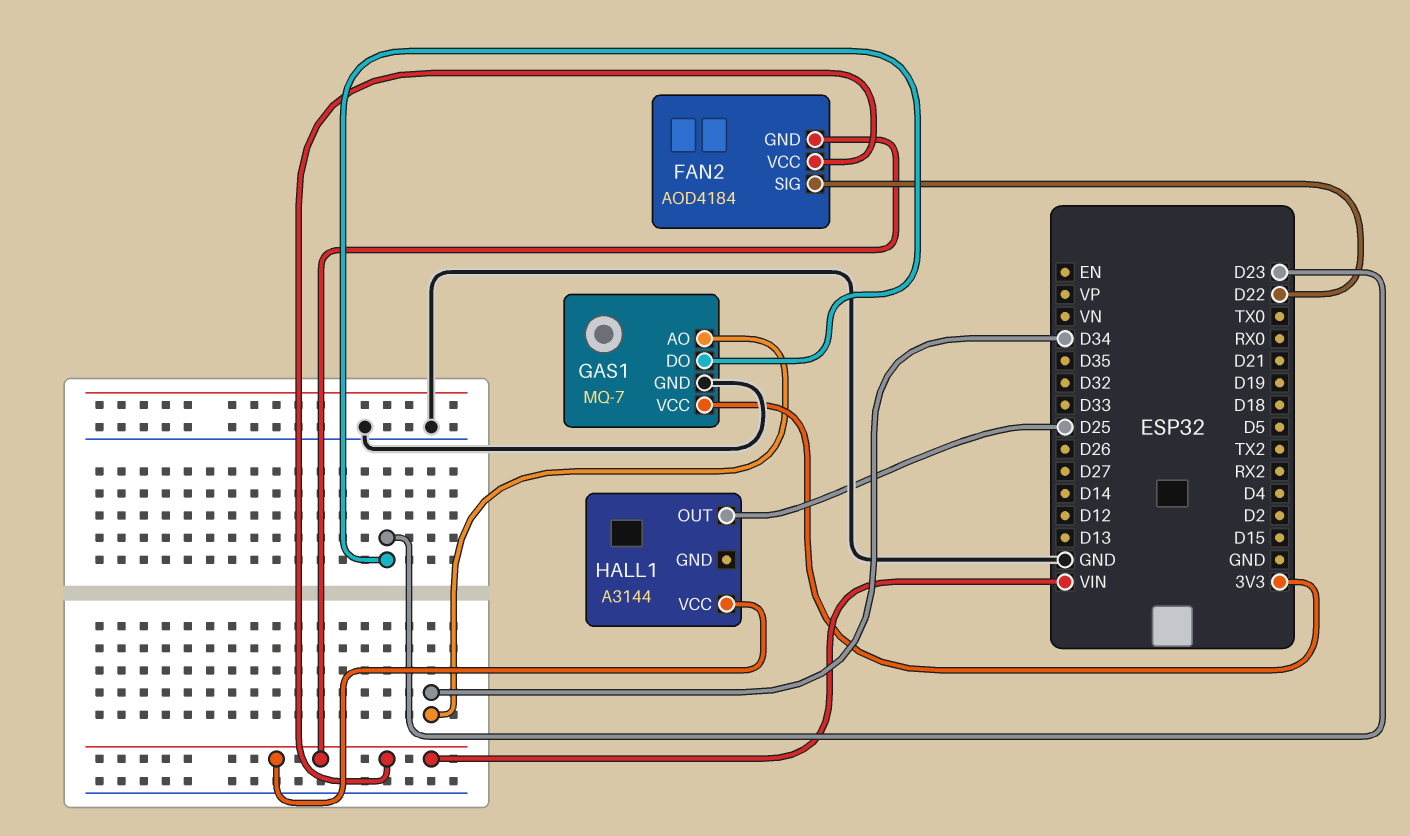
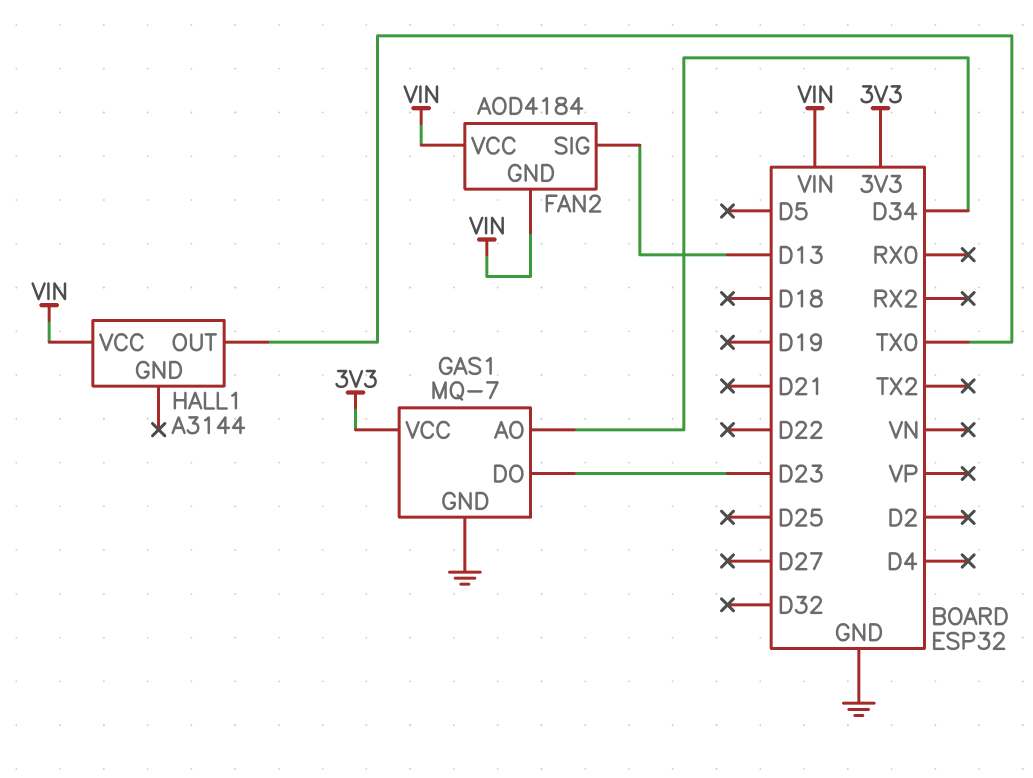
FAN2 pin SIG: D22 -> D13
HALL1 pin OUT: D25 -> TX0

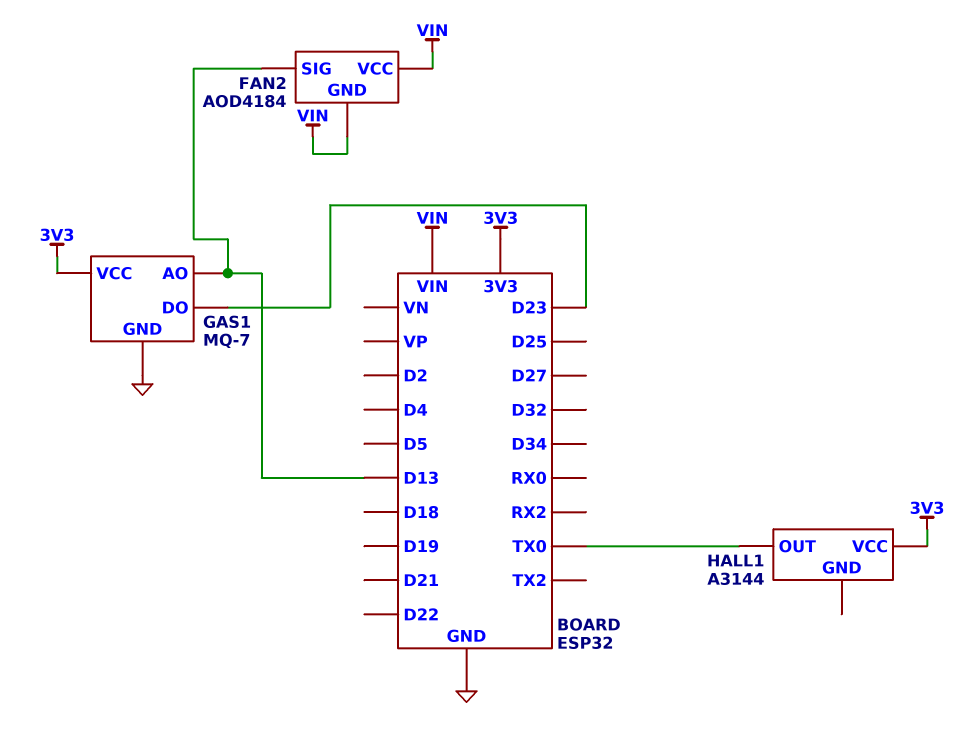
GAS1 pin AO: D34 -> D13
HALL1 pin VCC: VIN -> 3V3

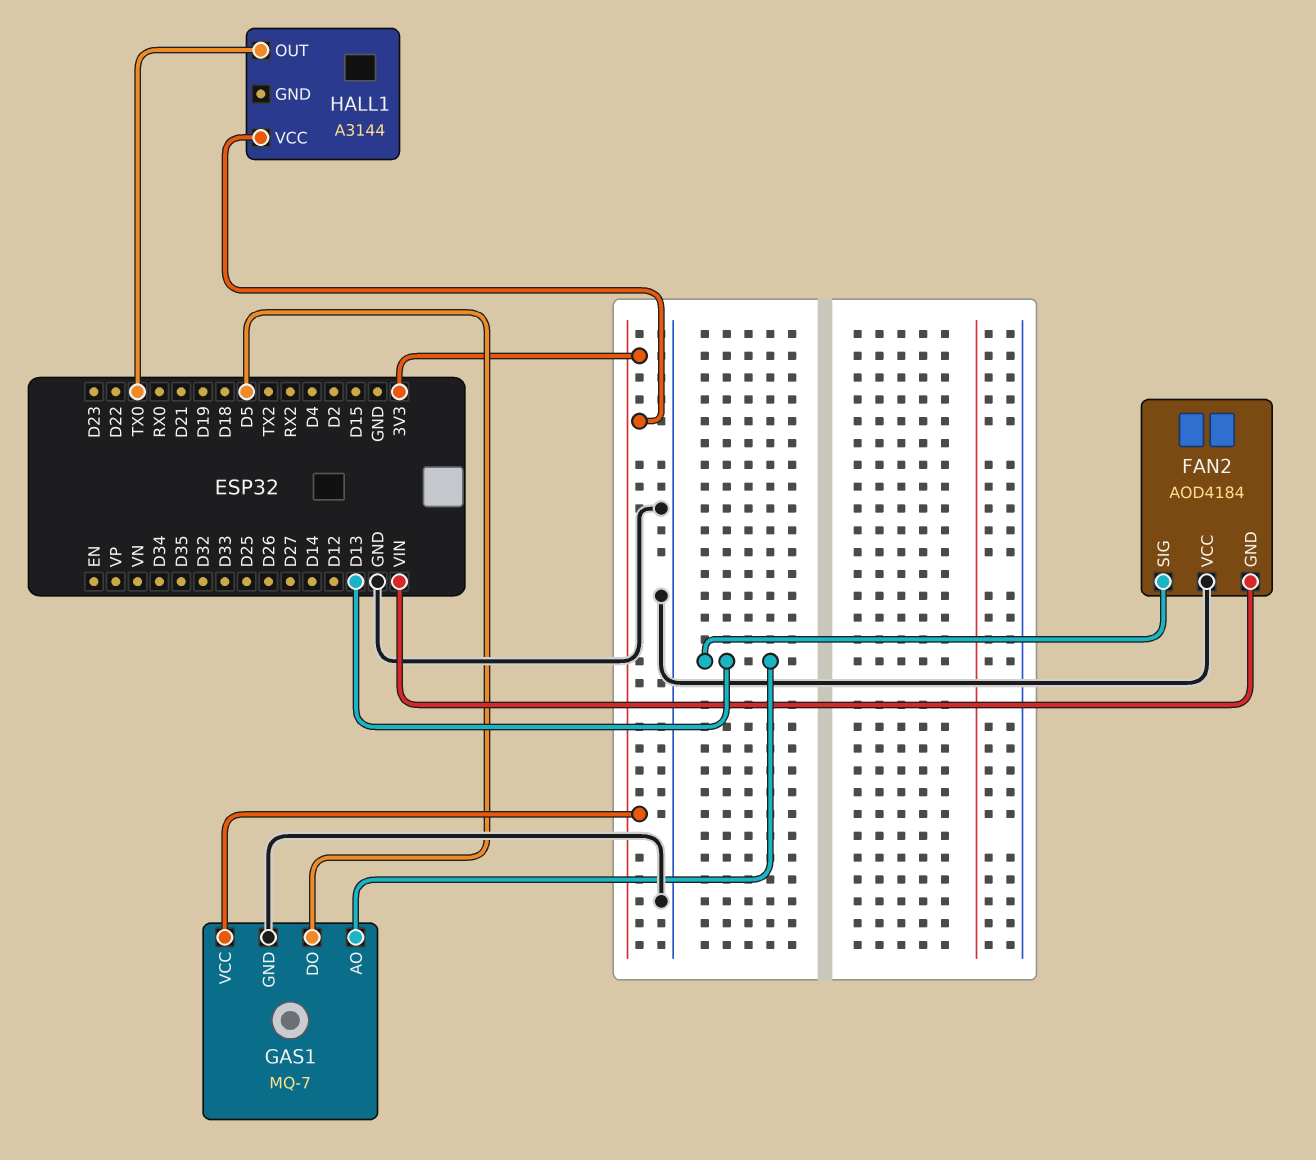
FAN2 pin VCC: VIN -> GND
GAS1 pin DO: D23 -> D5

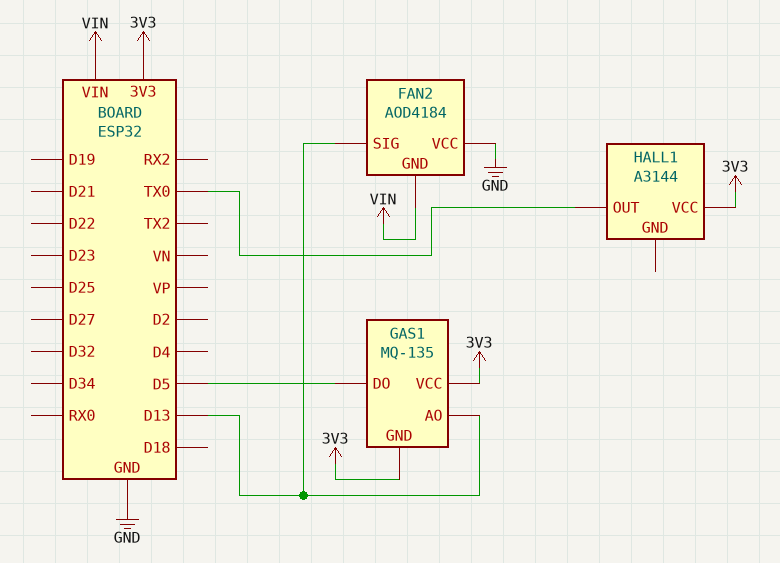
GAS1: MQ-7 -> MQ-135
GAS1 pin GND: GND -> 3V3

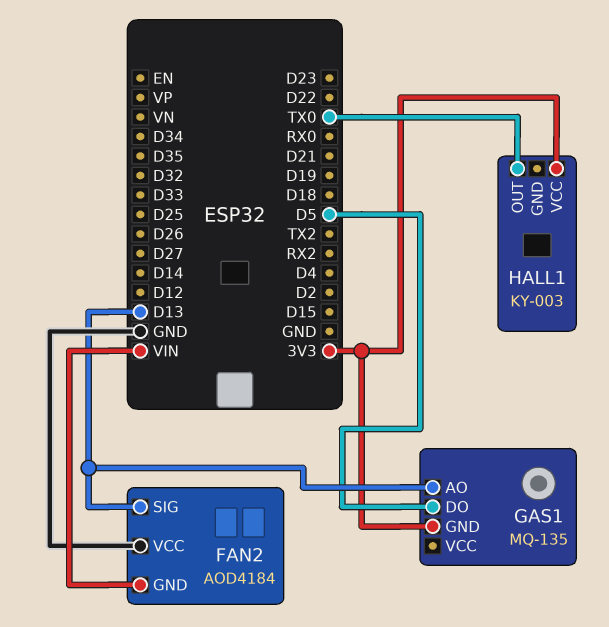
GAS1 pin VCC: 3V3 -> none
HALL1: A3144 -> KY-003

